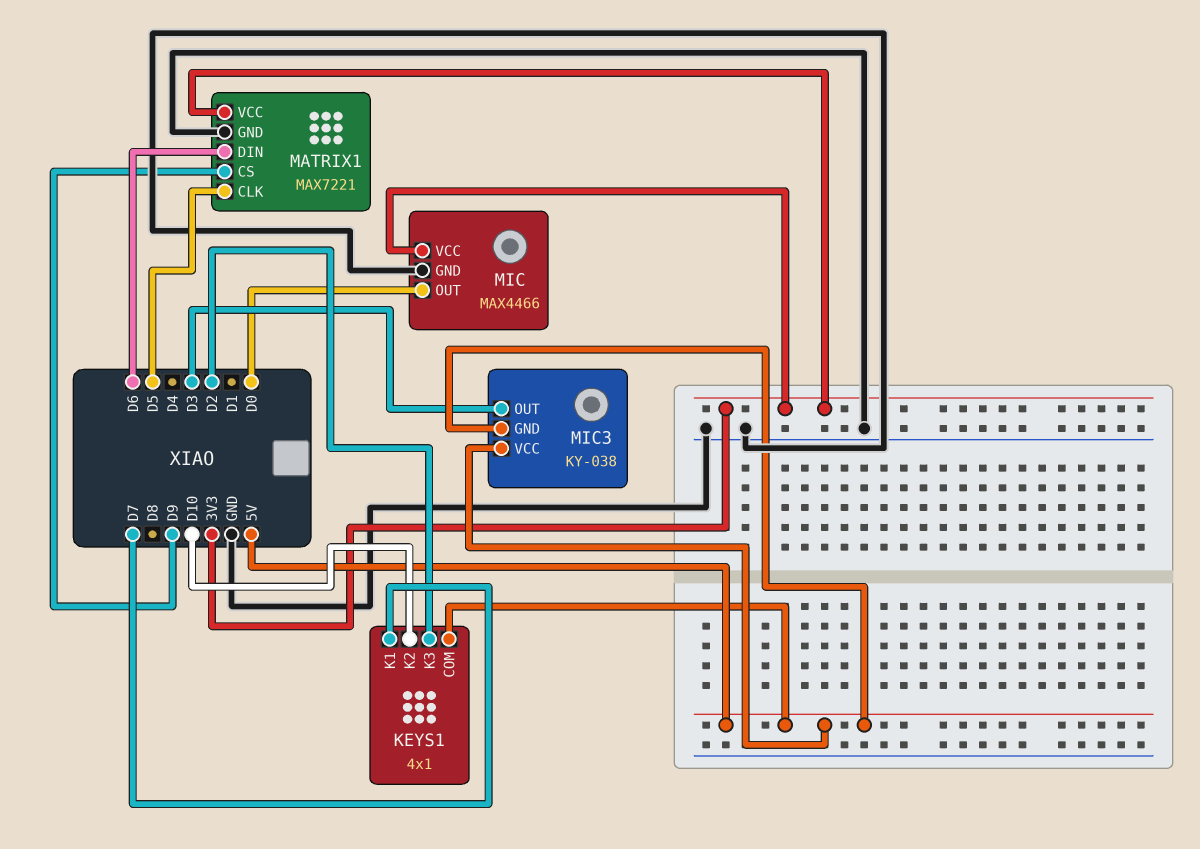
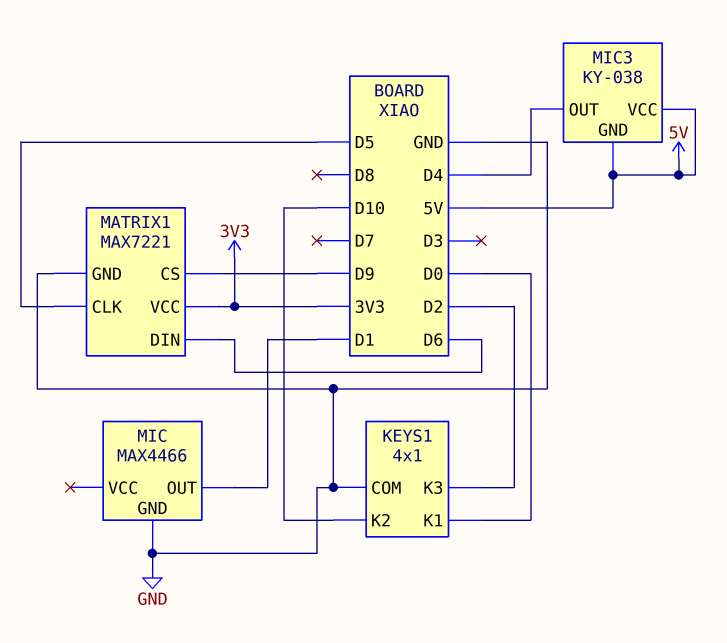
KEYS1 pin COM: 5V -> GND
KEYS1 pin K1: D7 -> D0
MIC pin OUT: D0 -> D1
MIC pin VCC: 3V3 -> none
MIC3 pin OUT: D3 -> D4

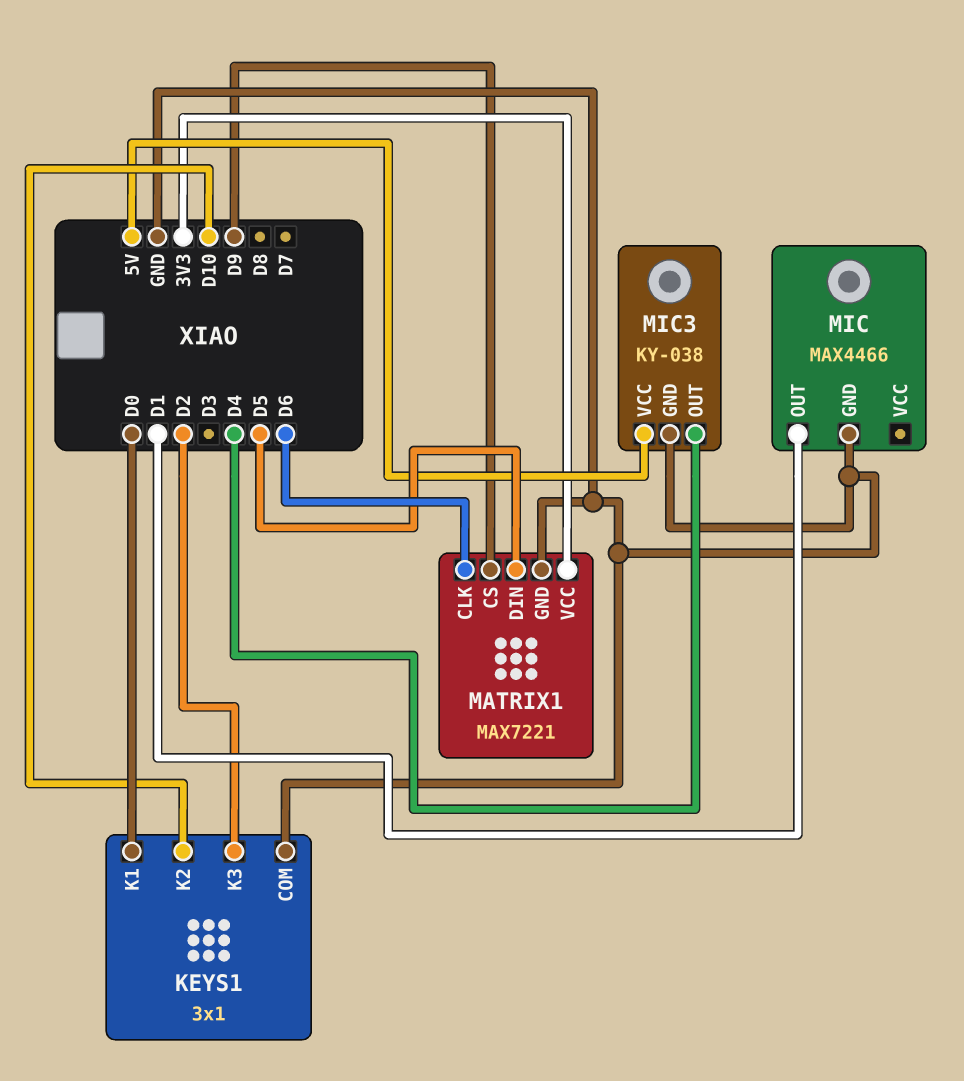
KEYS1: 4x1 -> 3x1
MATRIX1 pin CLK: D5 -> D6
MATRIX1 pin DIN: D6 -> D5
MIC3 pin GND: 5V -> GND

